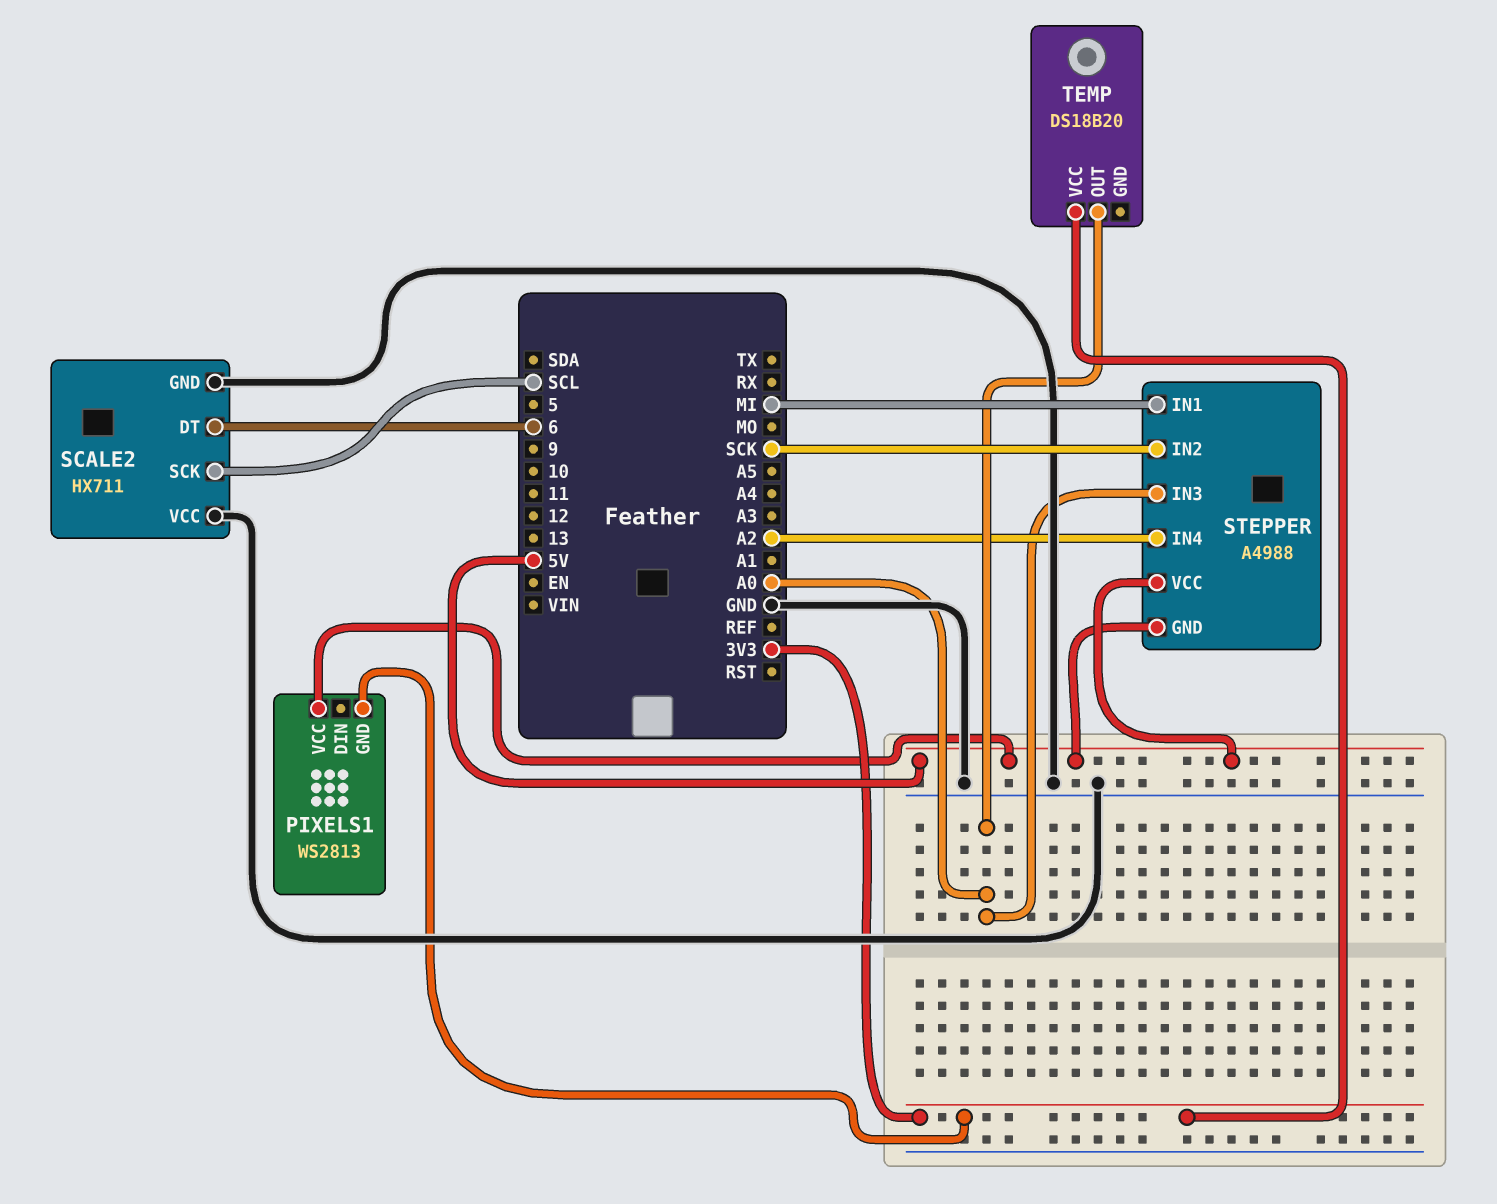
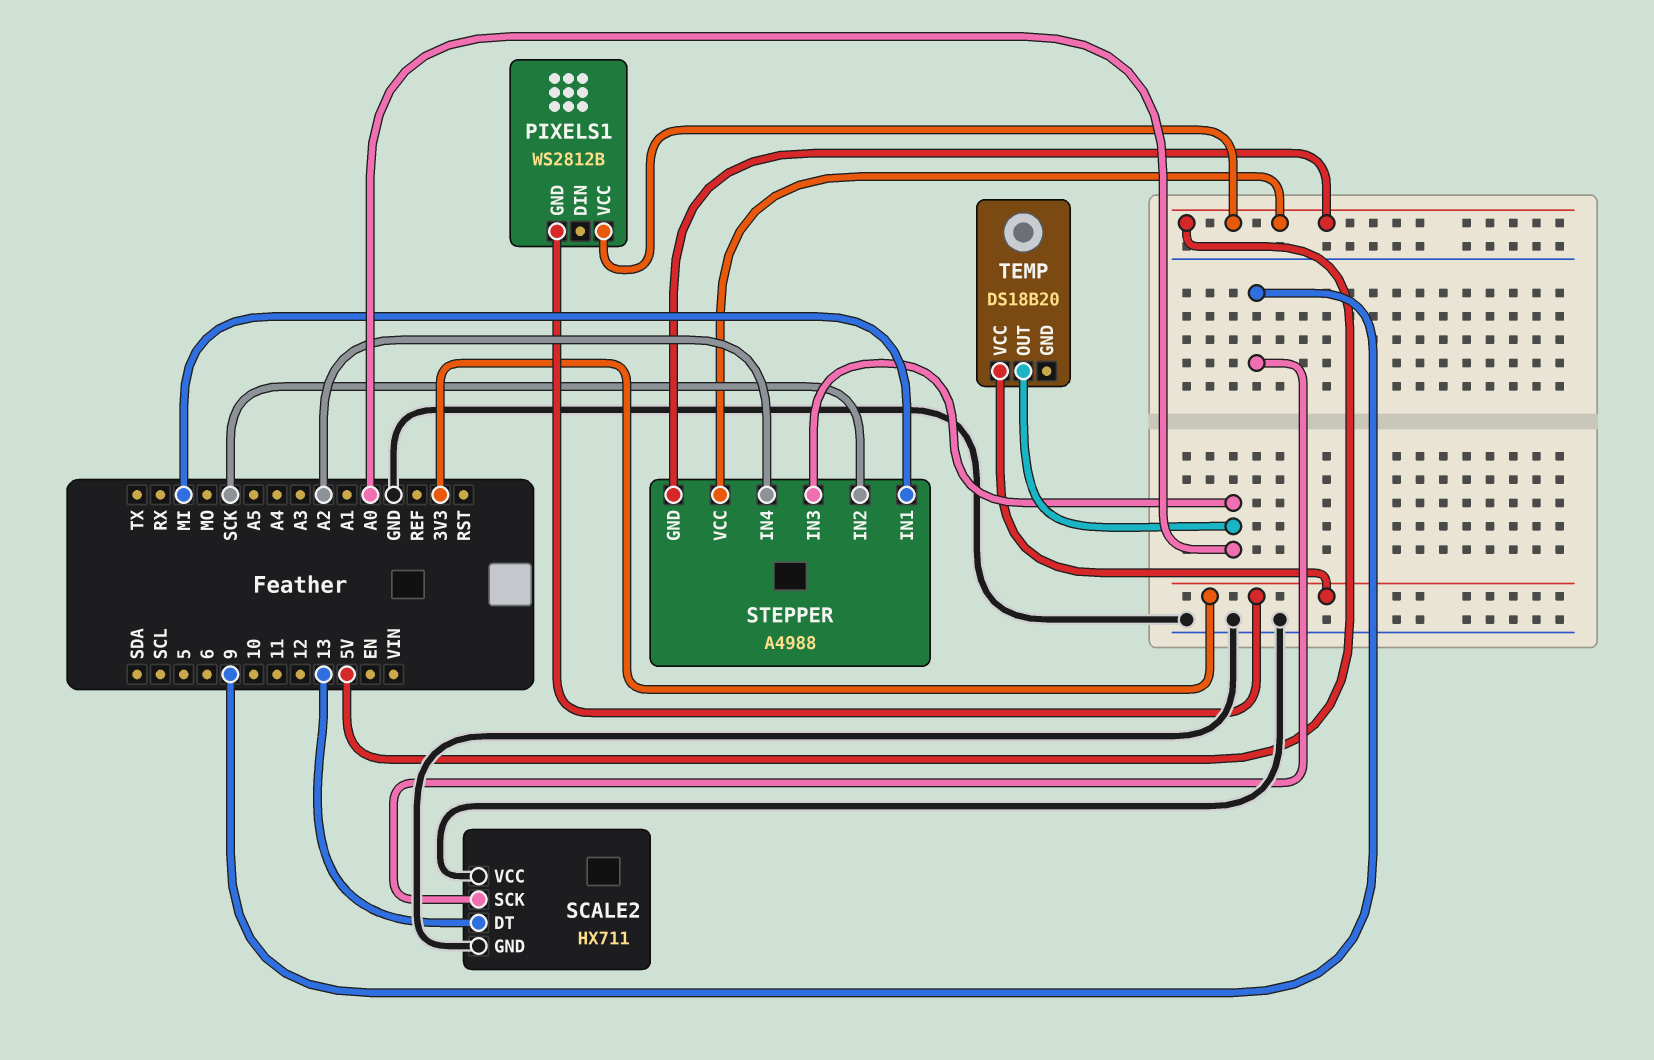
PIXELS1: WS2813 -> WS2812B
SCALE2 pin DT: 6 -> 13
SCALE2 pin SCK: SCL -> 9

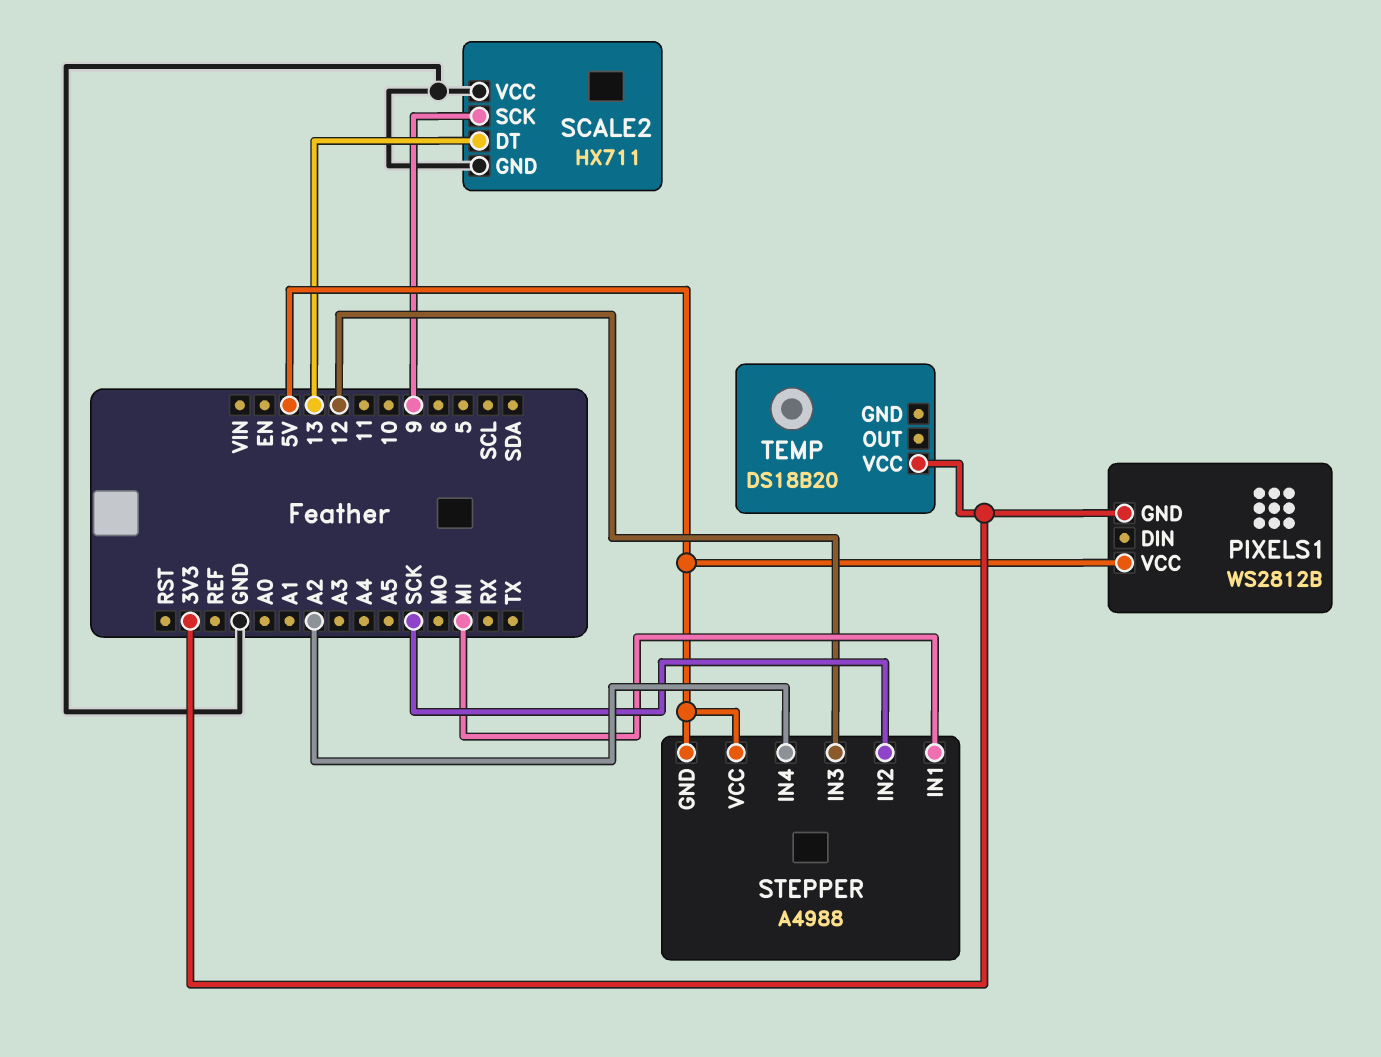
STEPPER pin IN3: A0 -> 12
TEMP pin OUT: A0 -> none

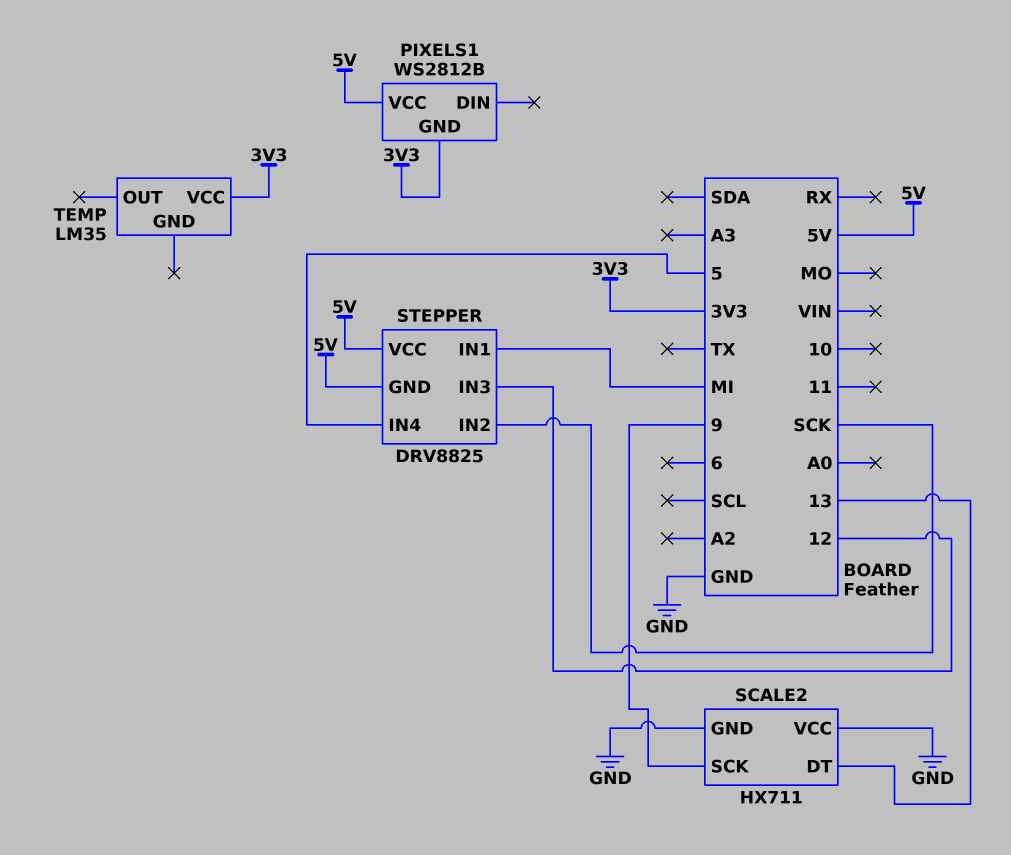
STEPPER: A4988 -> DRV8825
STEPPER pin IN4: A2 -> 5
TEMP: DS18B20 -> LM35

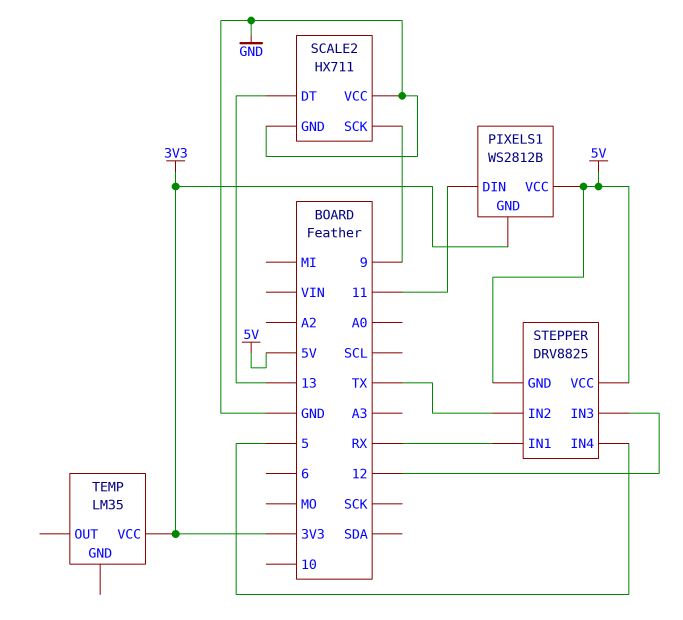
PIXELS1 pin DIN: none -> 11
STEPPER pin IN1: MI -> RX
STEPPER pin IN2: SCK -> TX

